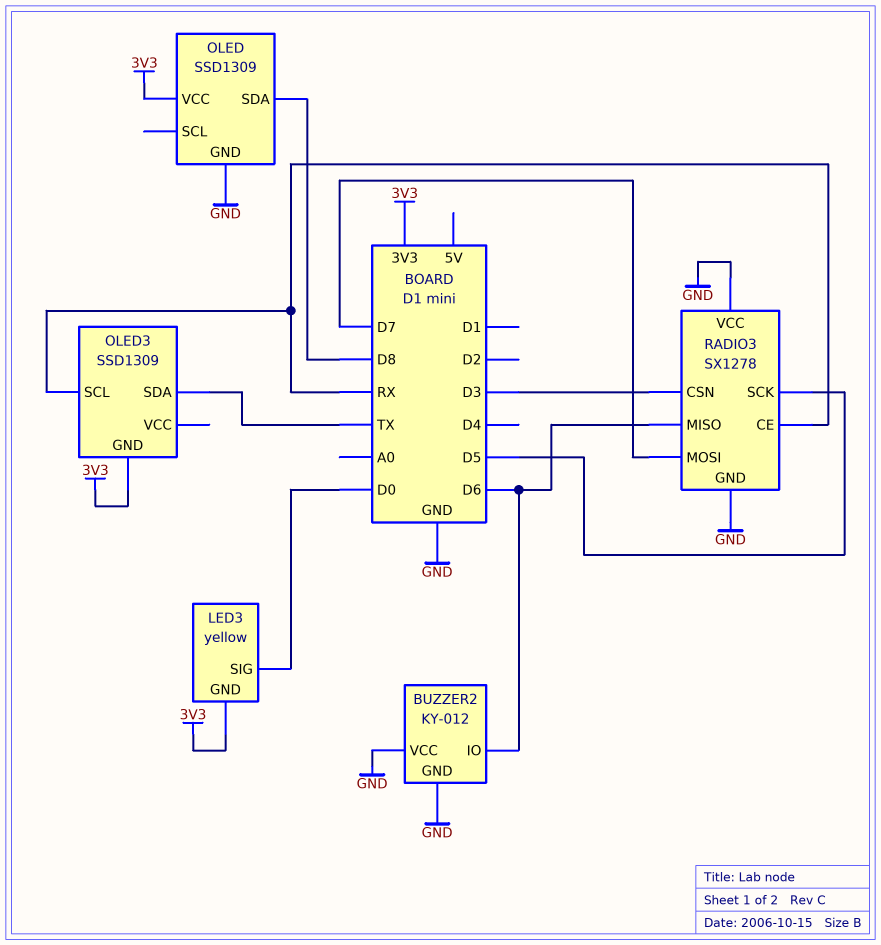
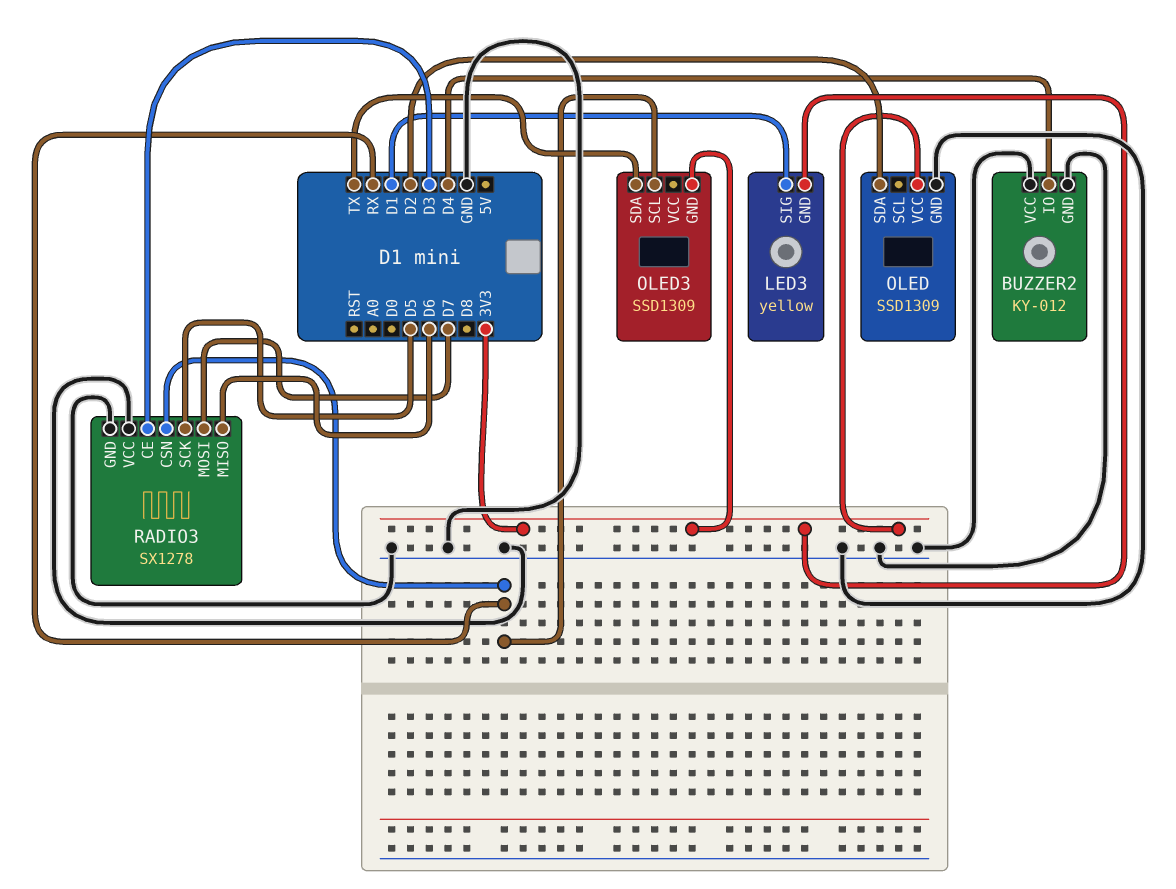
BUZZER2 pin IO: D6 -> D4
LED3 pin SIG: D0 -> D1
OLED pin SDA: D8 -> D2
RADIO3 pin CE: RX -> D3
RADIO3 pin CSN: D3 -> RX

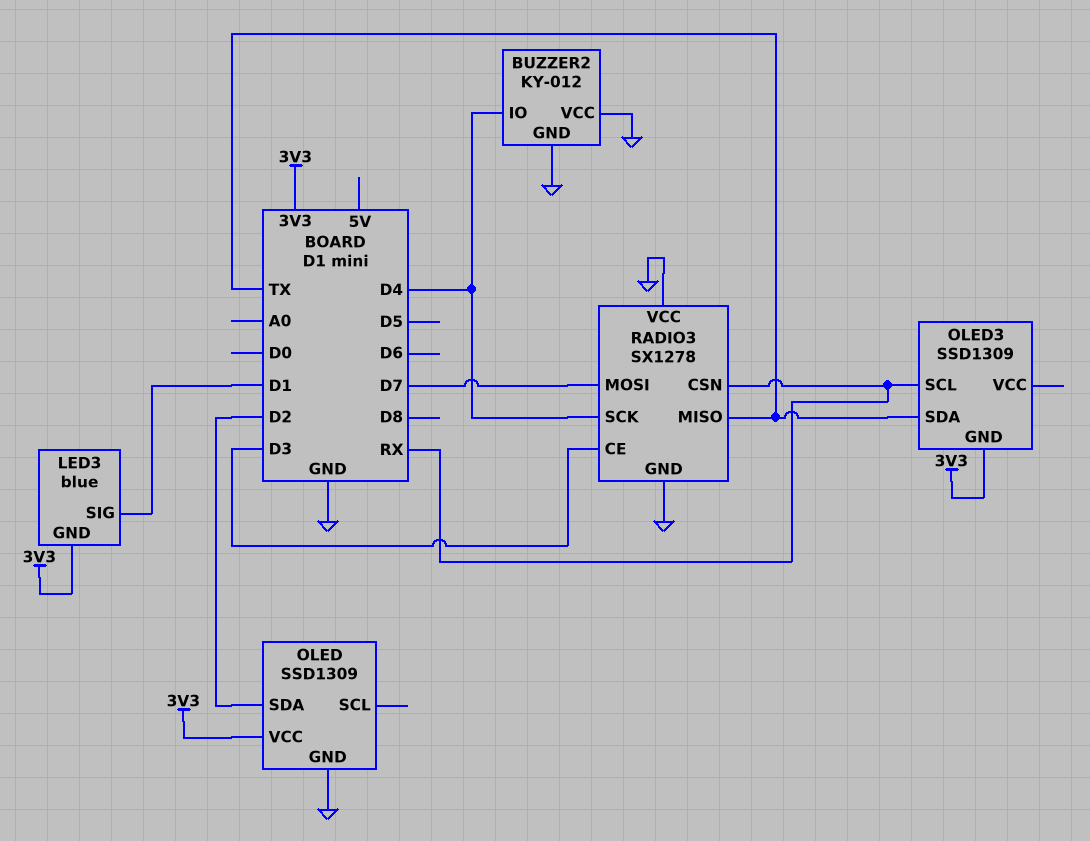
LED3: yellow -> blue
RADIO3 pin MISO: D6 -> TX
RADIO3 pin SCK: D5 -> D4

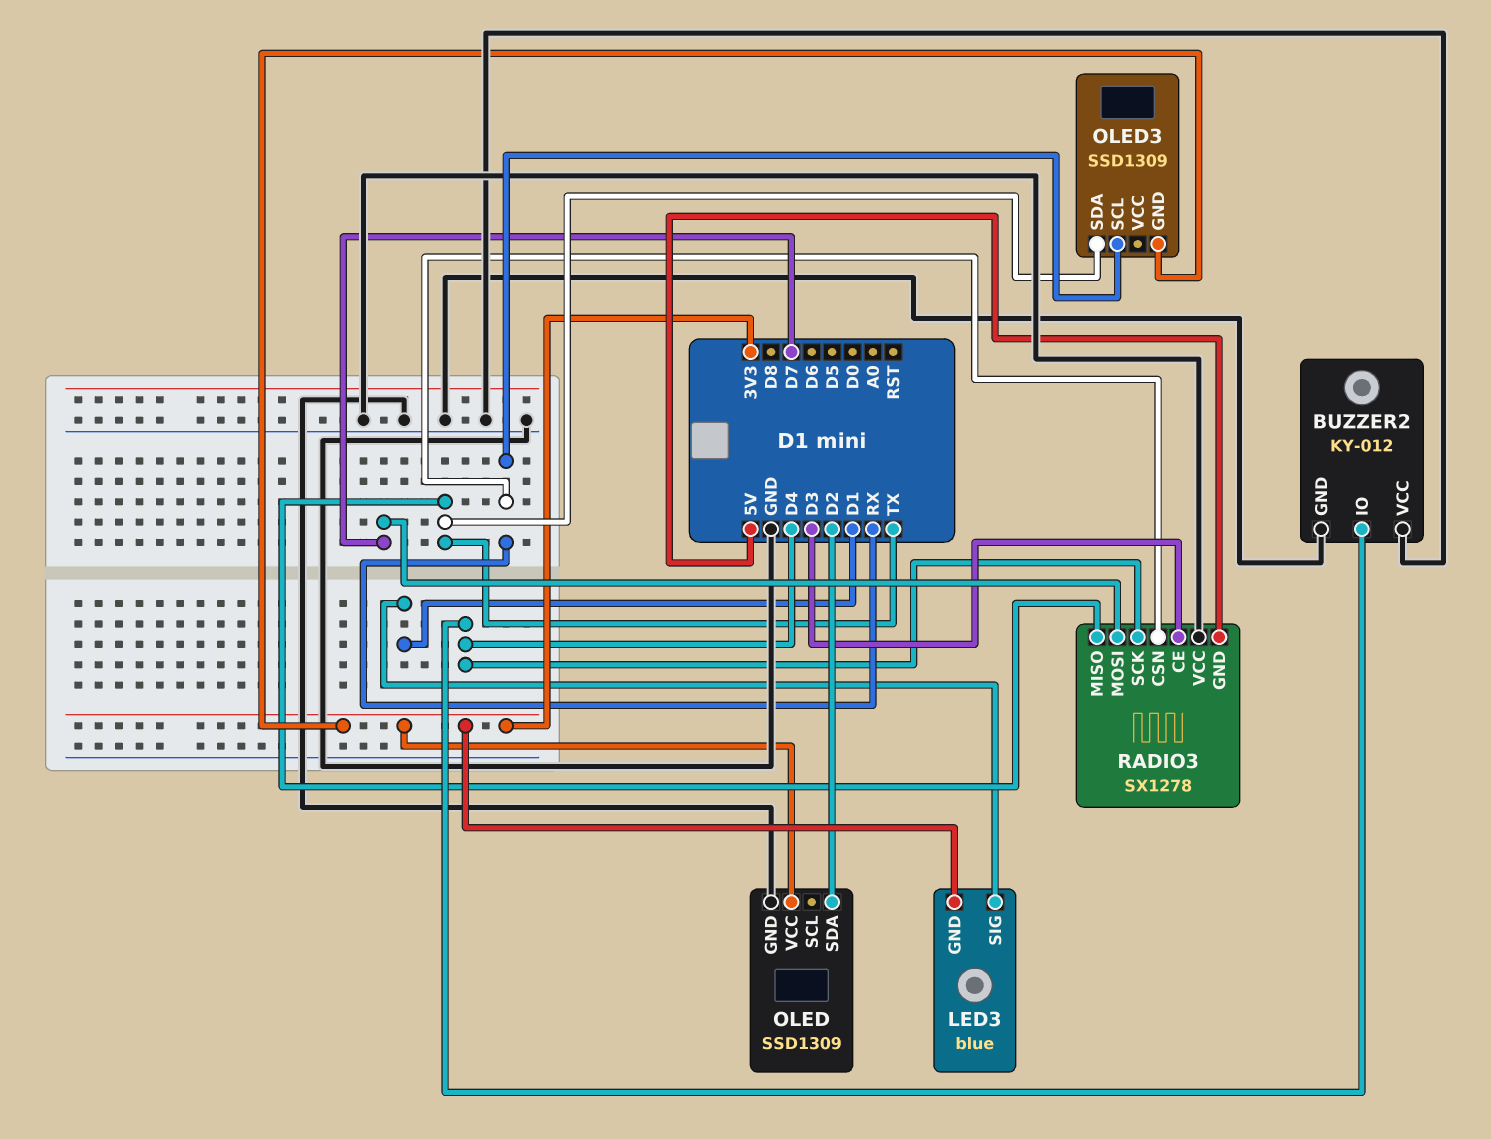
RADIO3 pin GND: GND -> 5V

